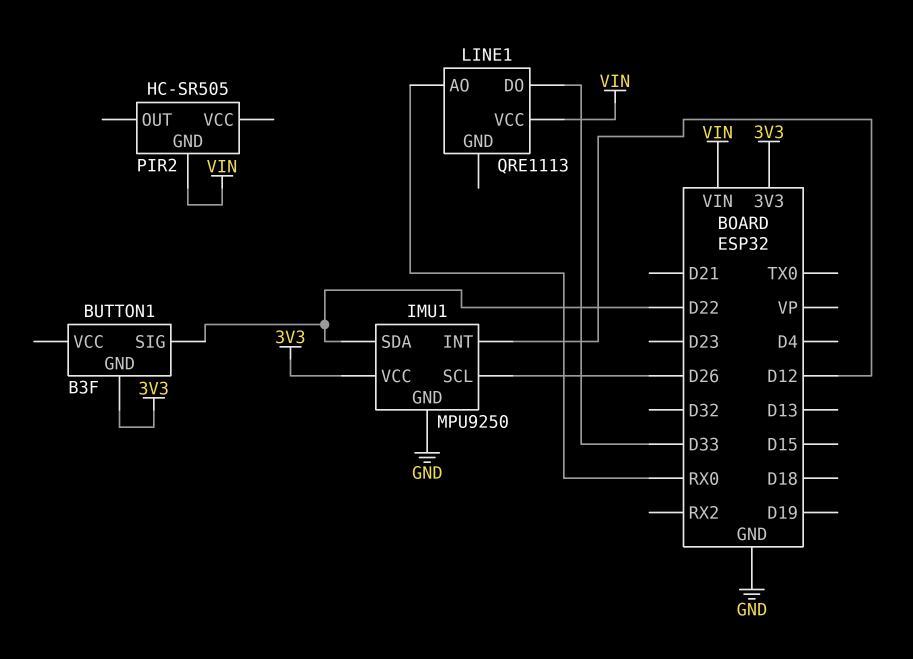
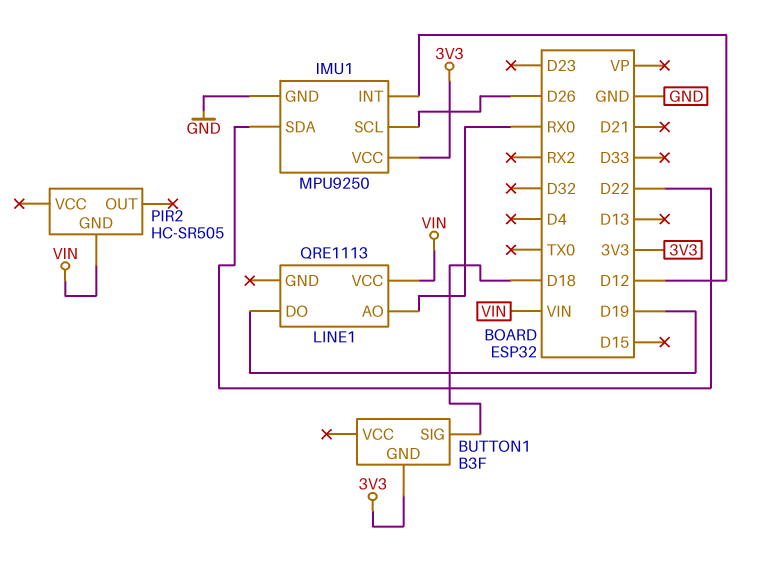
BUTTON1 pin SIG: D22 -> D18
LINE1 pin DO: D33 -> D19

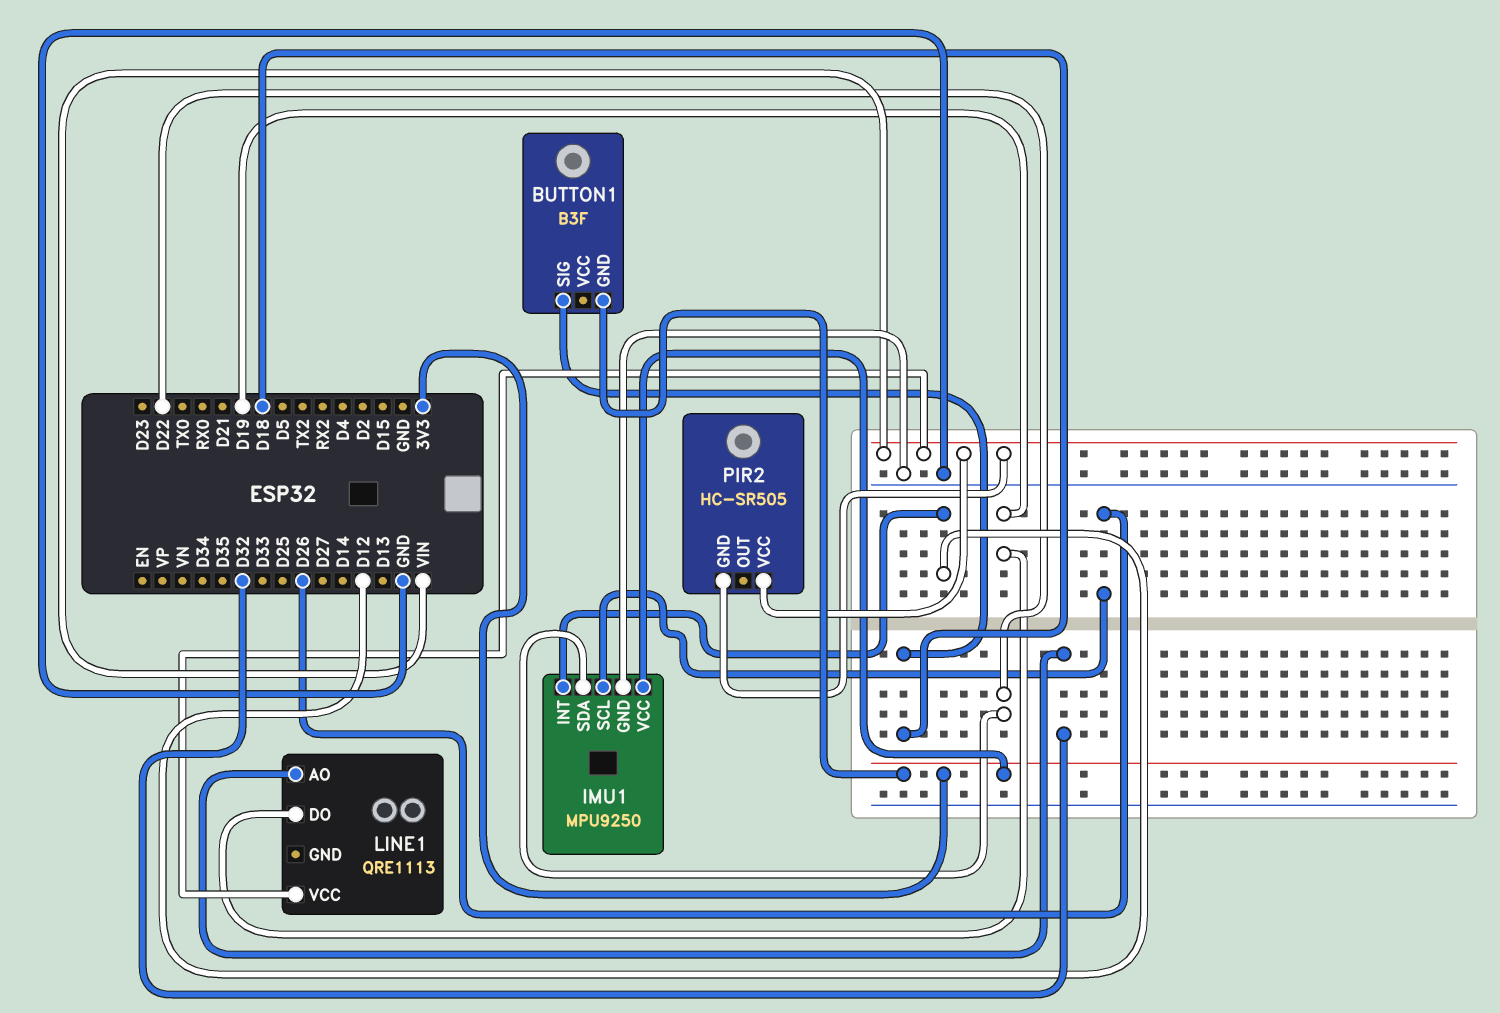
LINE1 pin AO: RX0 -> D32
PIR2 pin VCC: none -> VIN

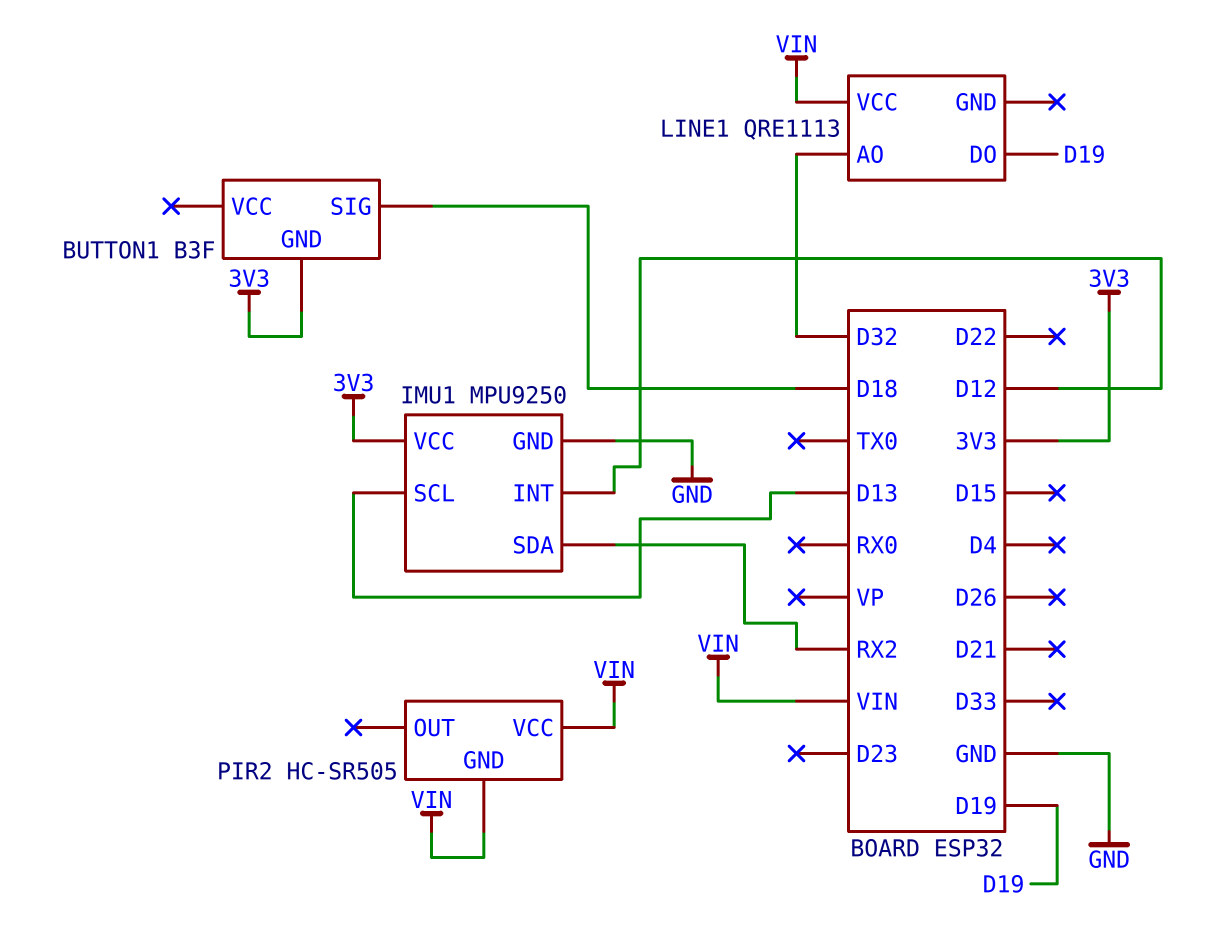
IMU1 pin SCL: D26 -> D13
IMU1 pin SDA: D22 -> RX2

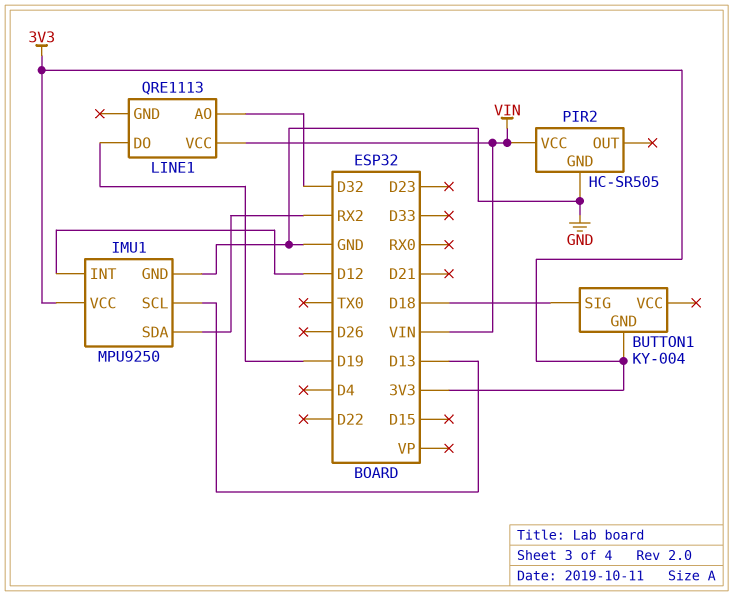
BUTTON1: B3F -> KY-004
PIR2 pin GND: VIN -> GND

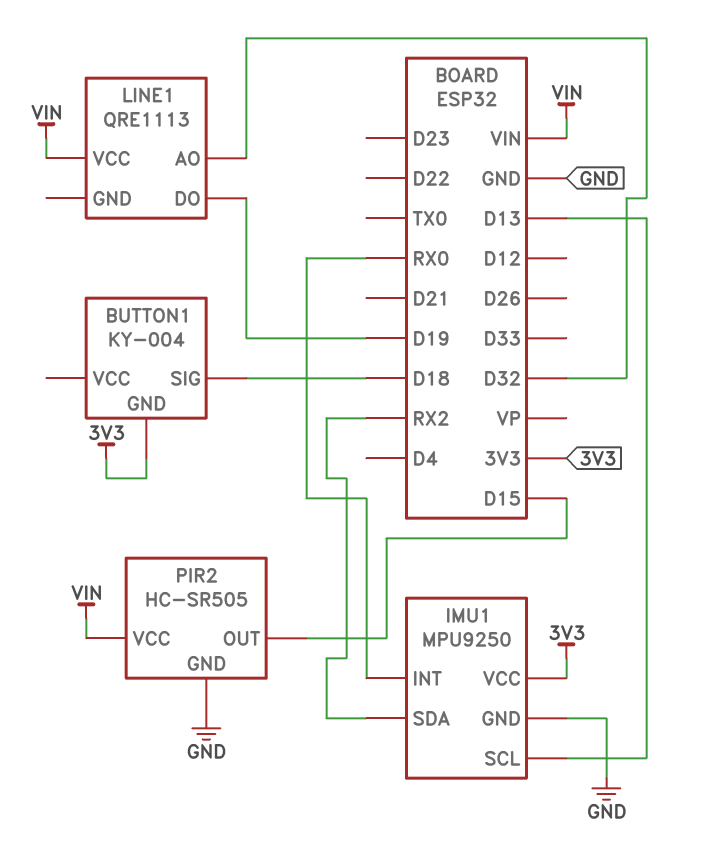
IMU1 pin INT: D12 -> RX0
PIR2 pin OUT: none -> D15

